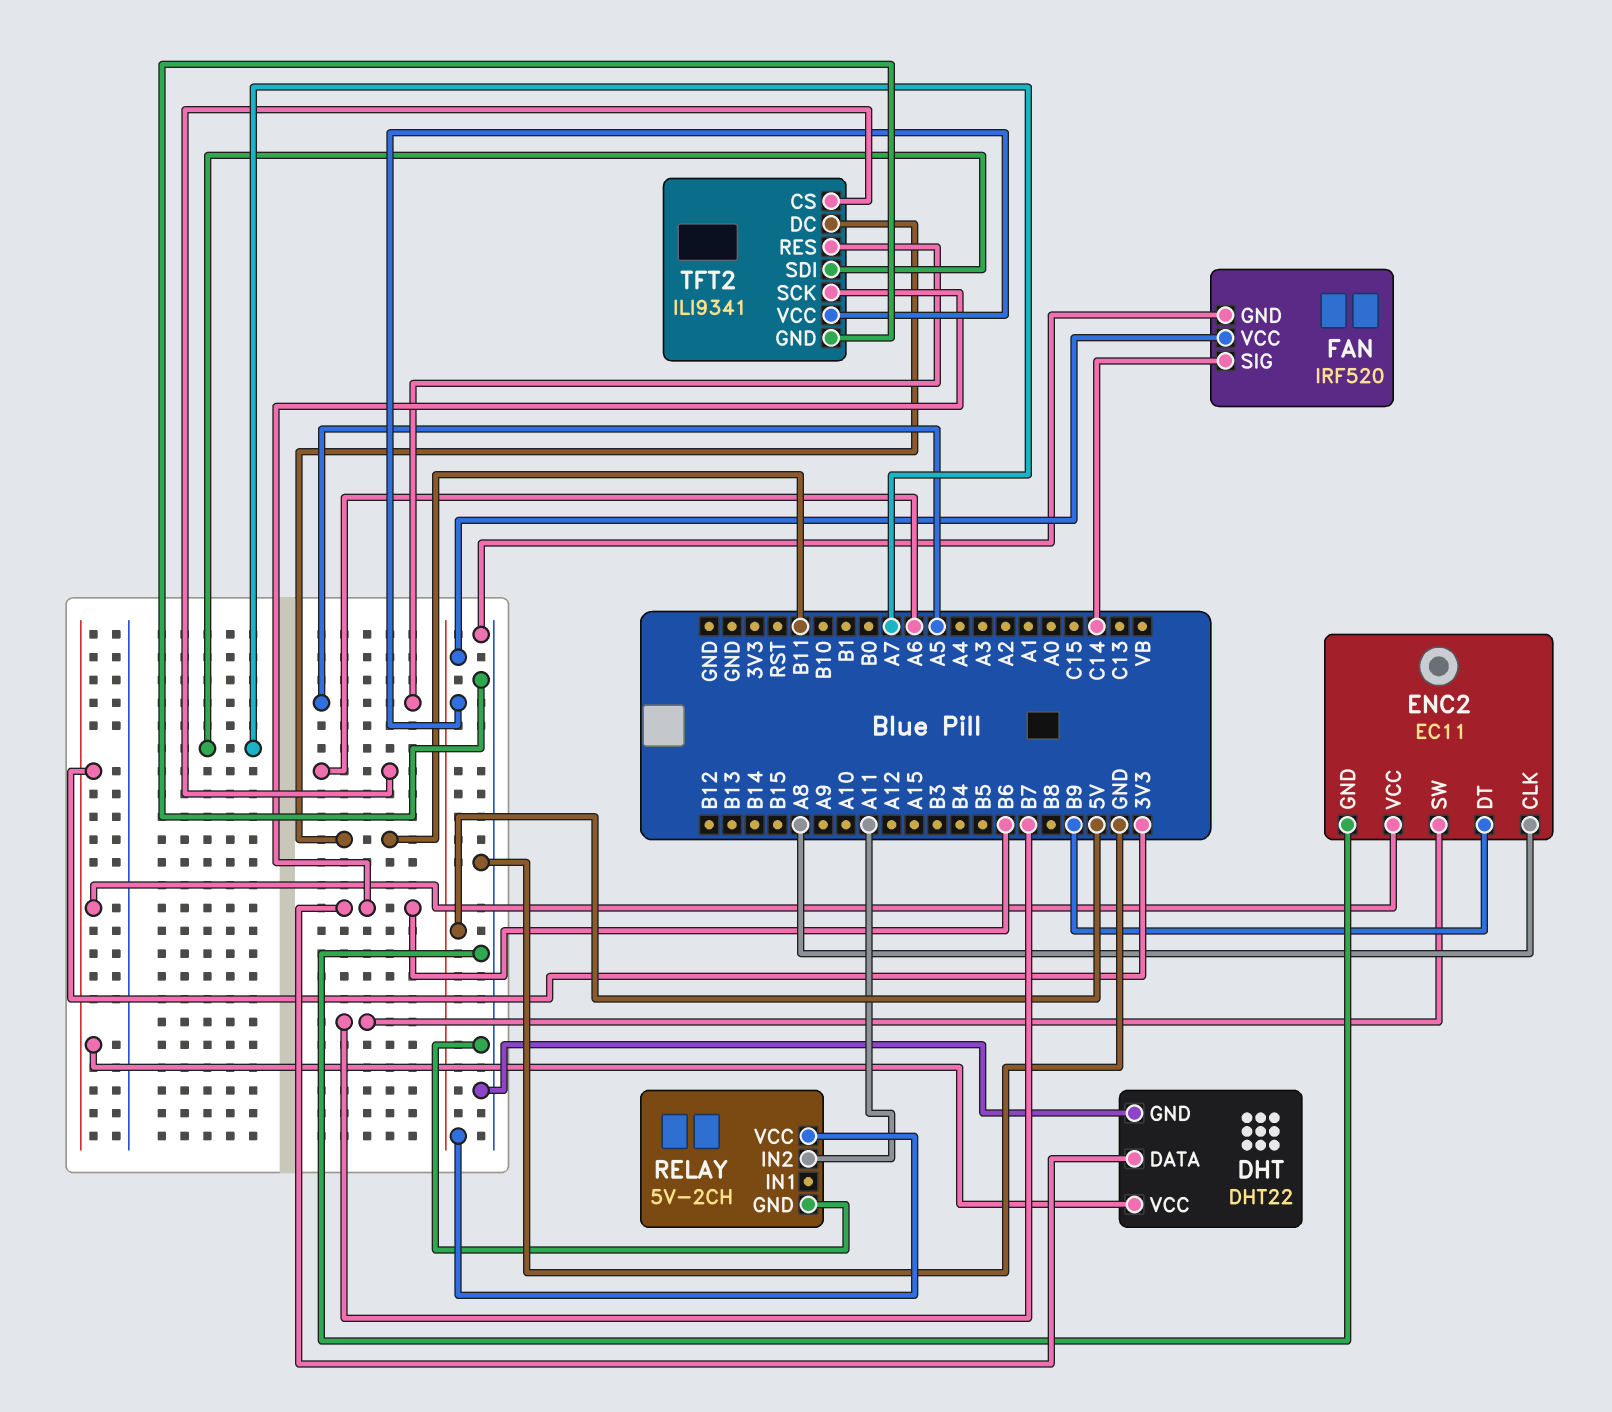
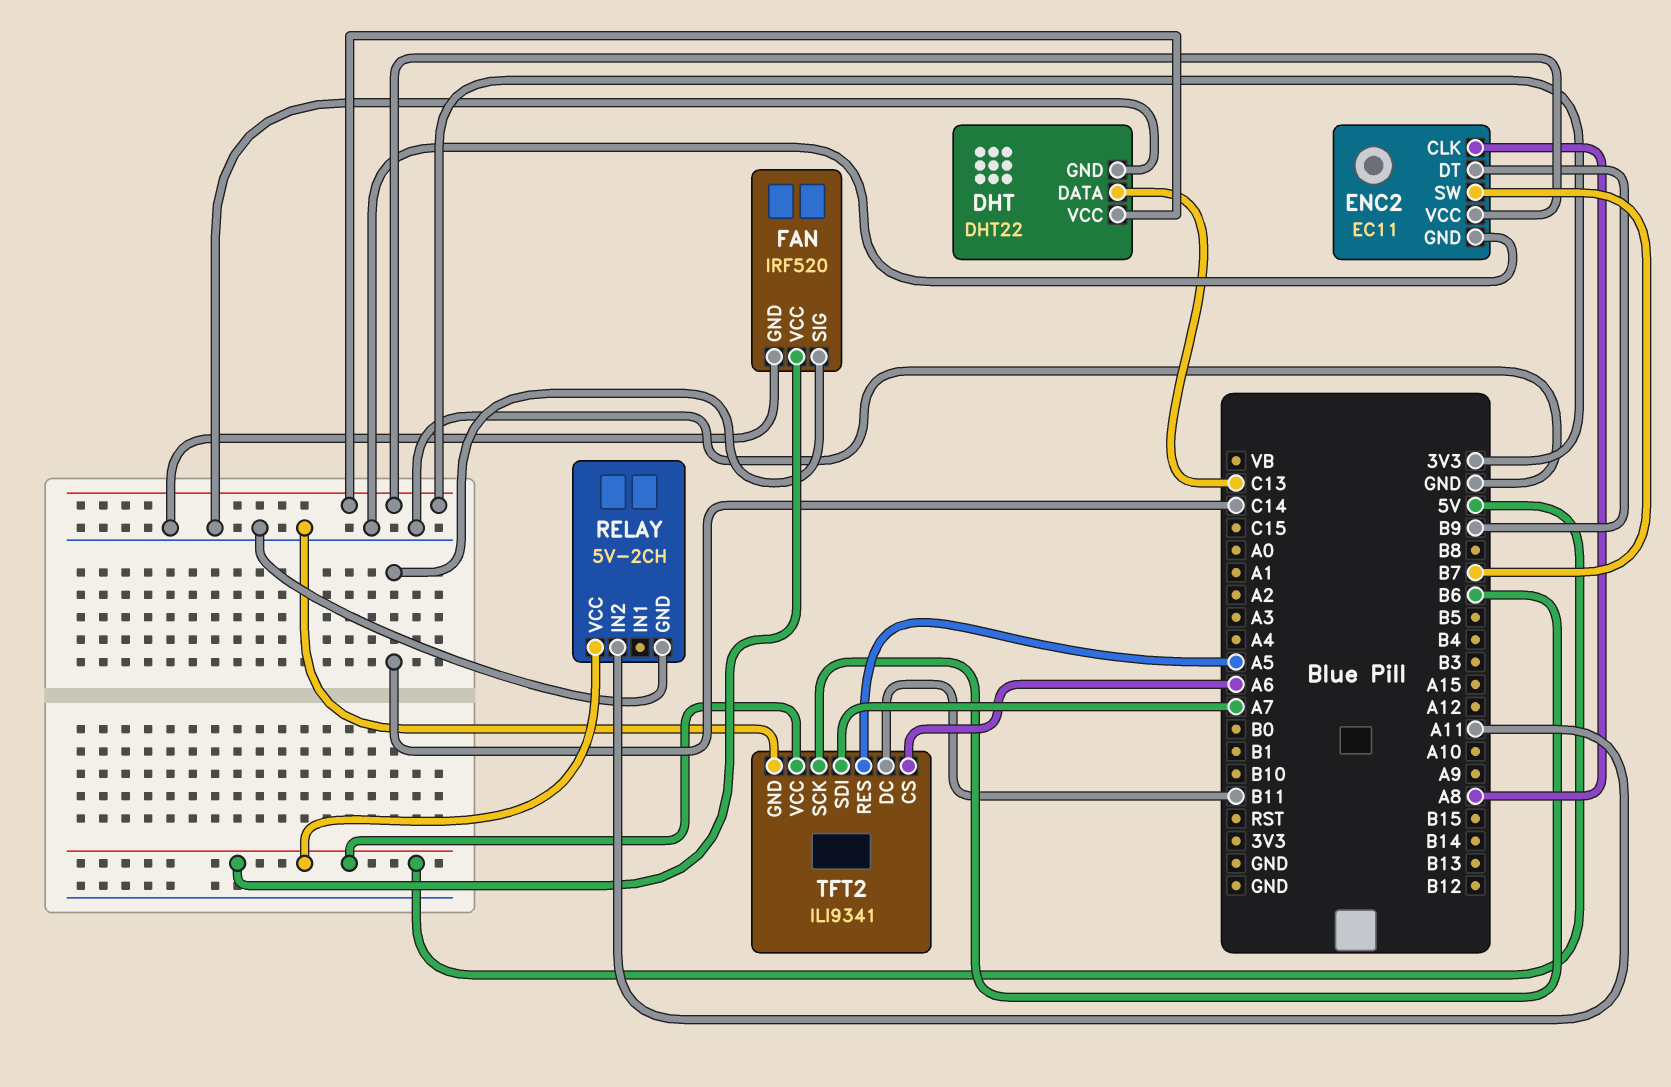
DHT pin DATA: B6 -> C13

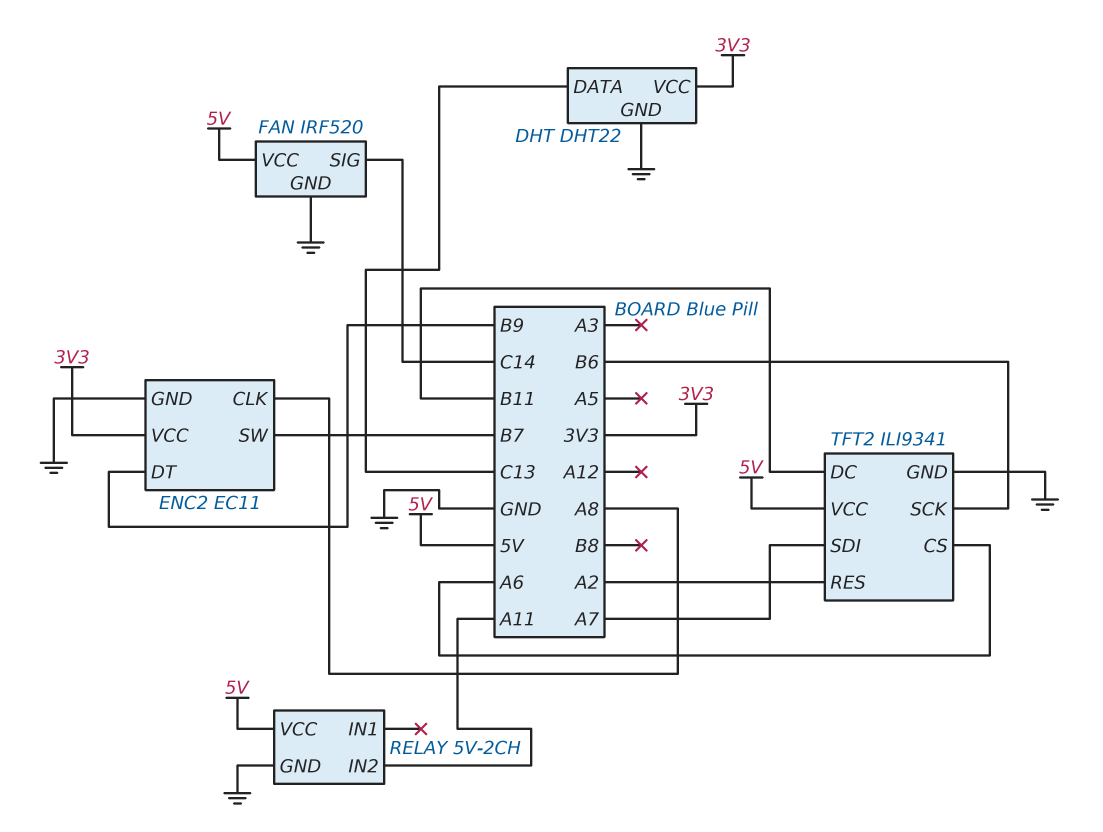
TFT2 pin RES: A5 -> A2

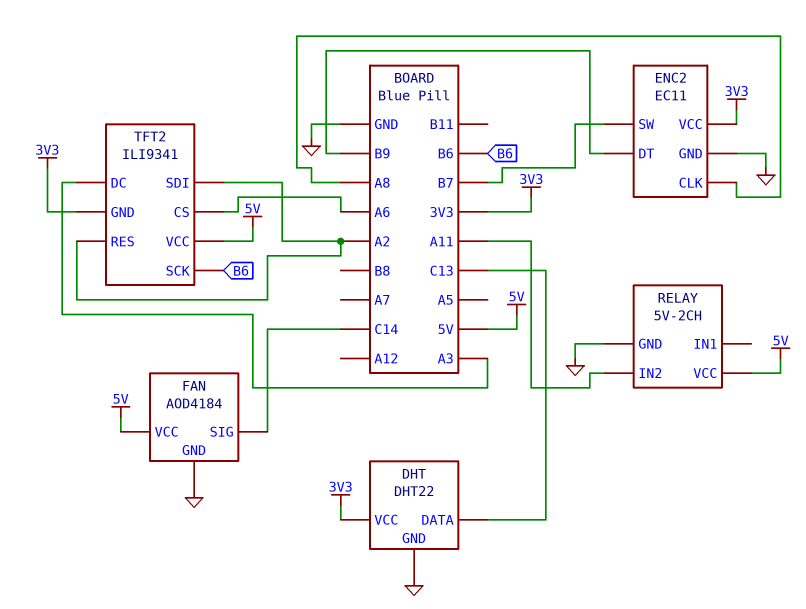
FAN: IRF520 -> AOD4184
TFT2 pin DC: B11 -> A3
TFT2 pin GND: GND -> 3V3
TFT2 pin SDI: A7 -> A2

